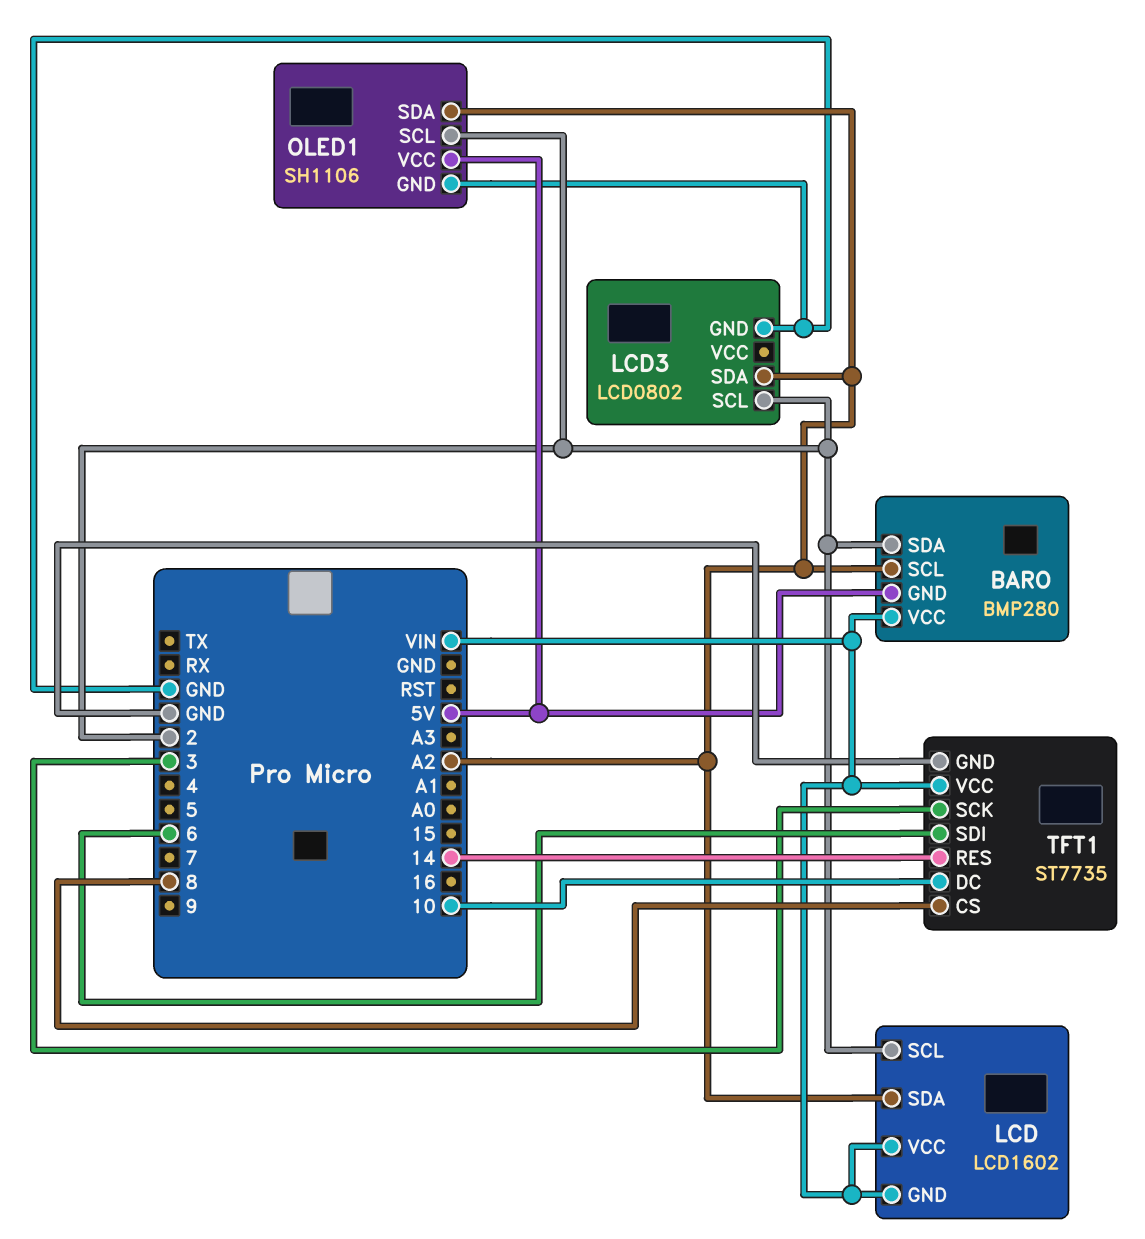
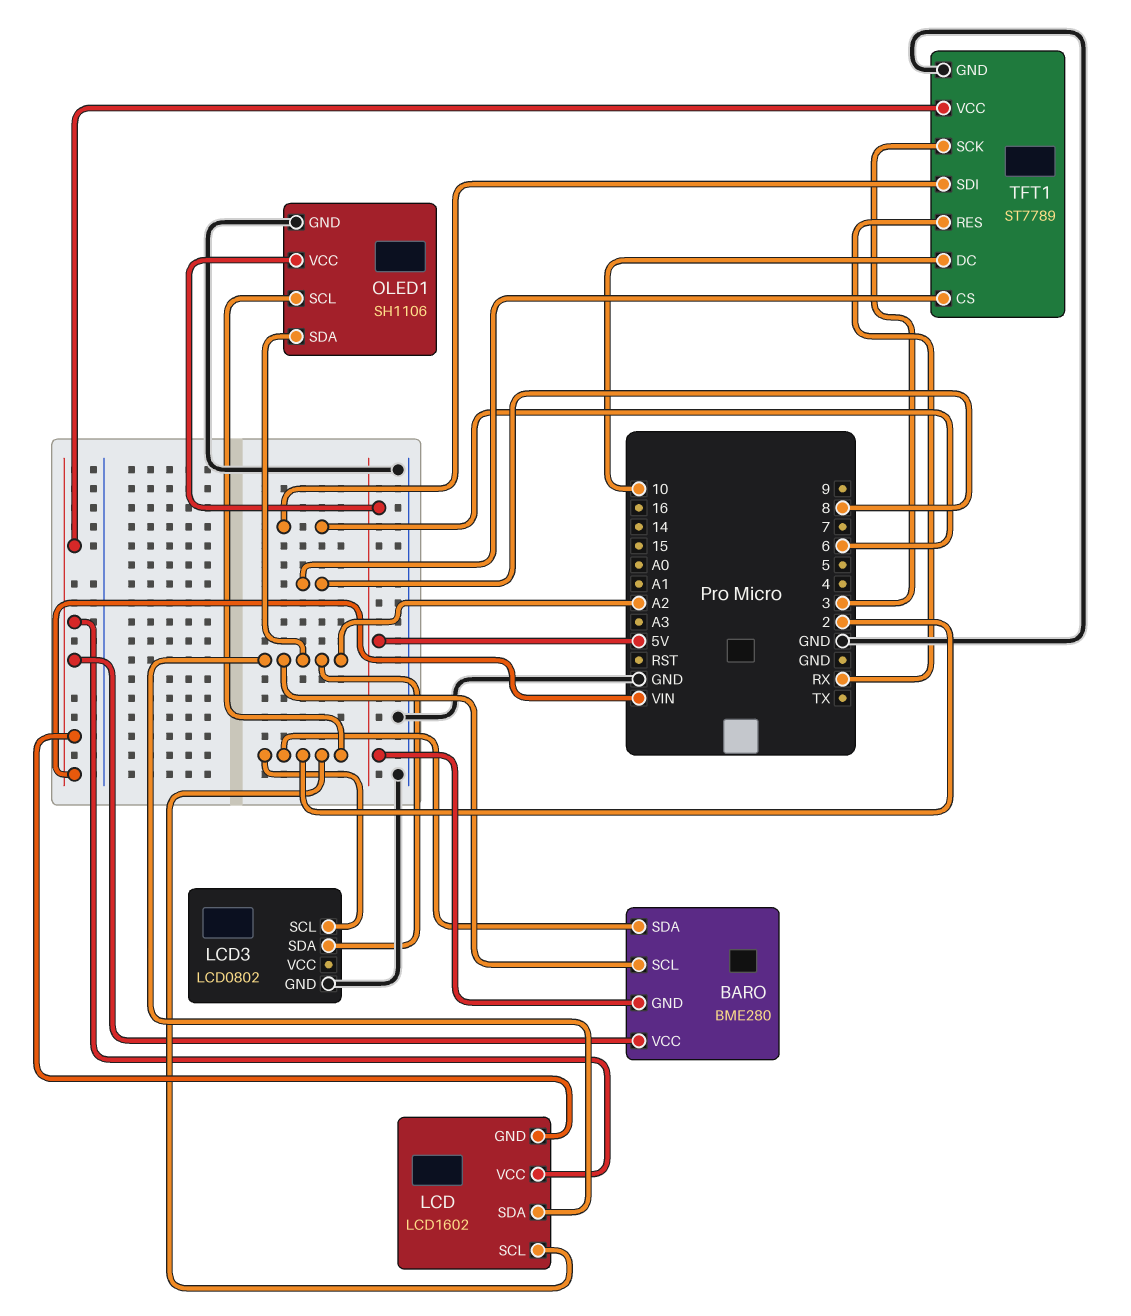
BARO: BMP280 -> BME280
TFT1: ST7735 -> ST7789
TFT1 pin RES: 14 -> RX

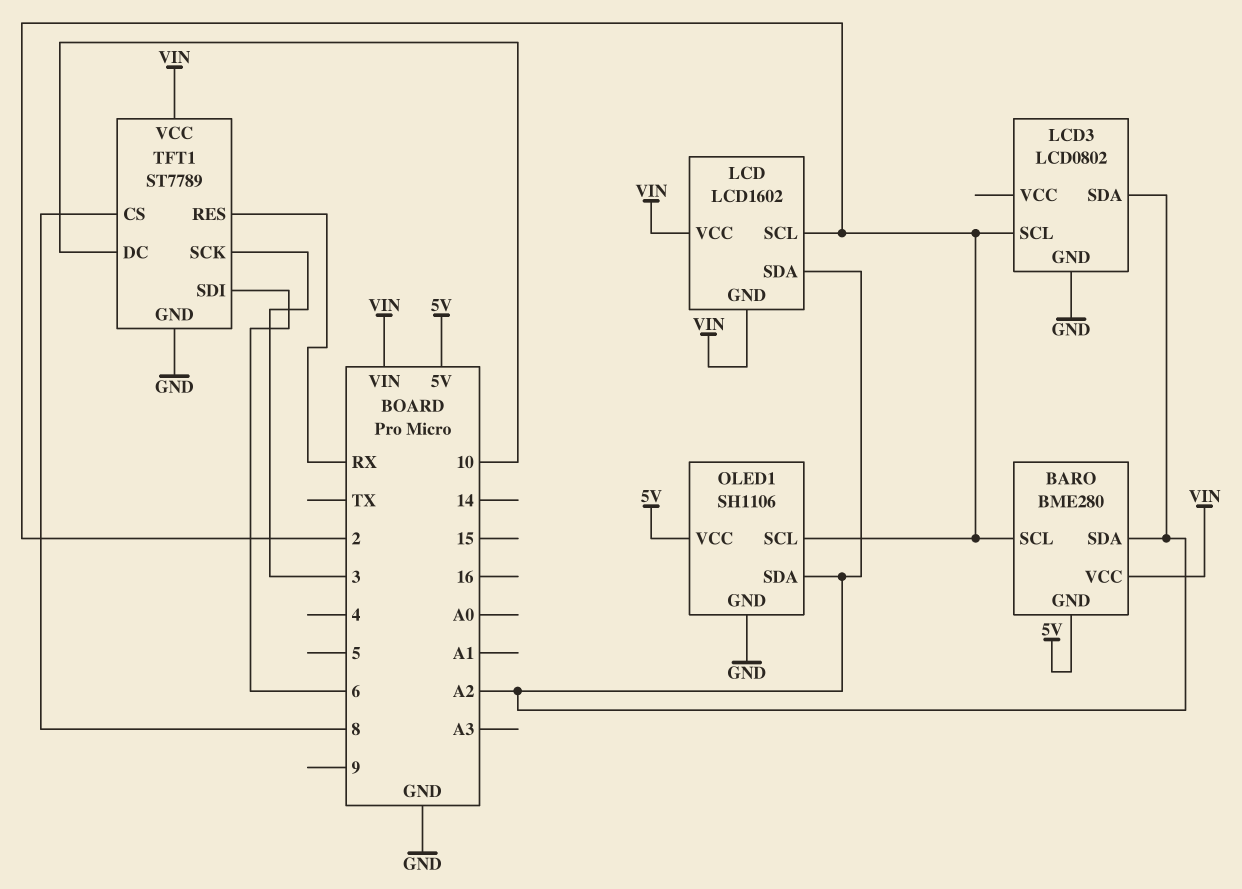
BARO pin SCL: A2 -> 2
BARO pin SDA: 2 -> A2

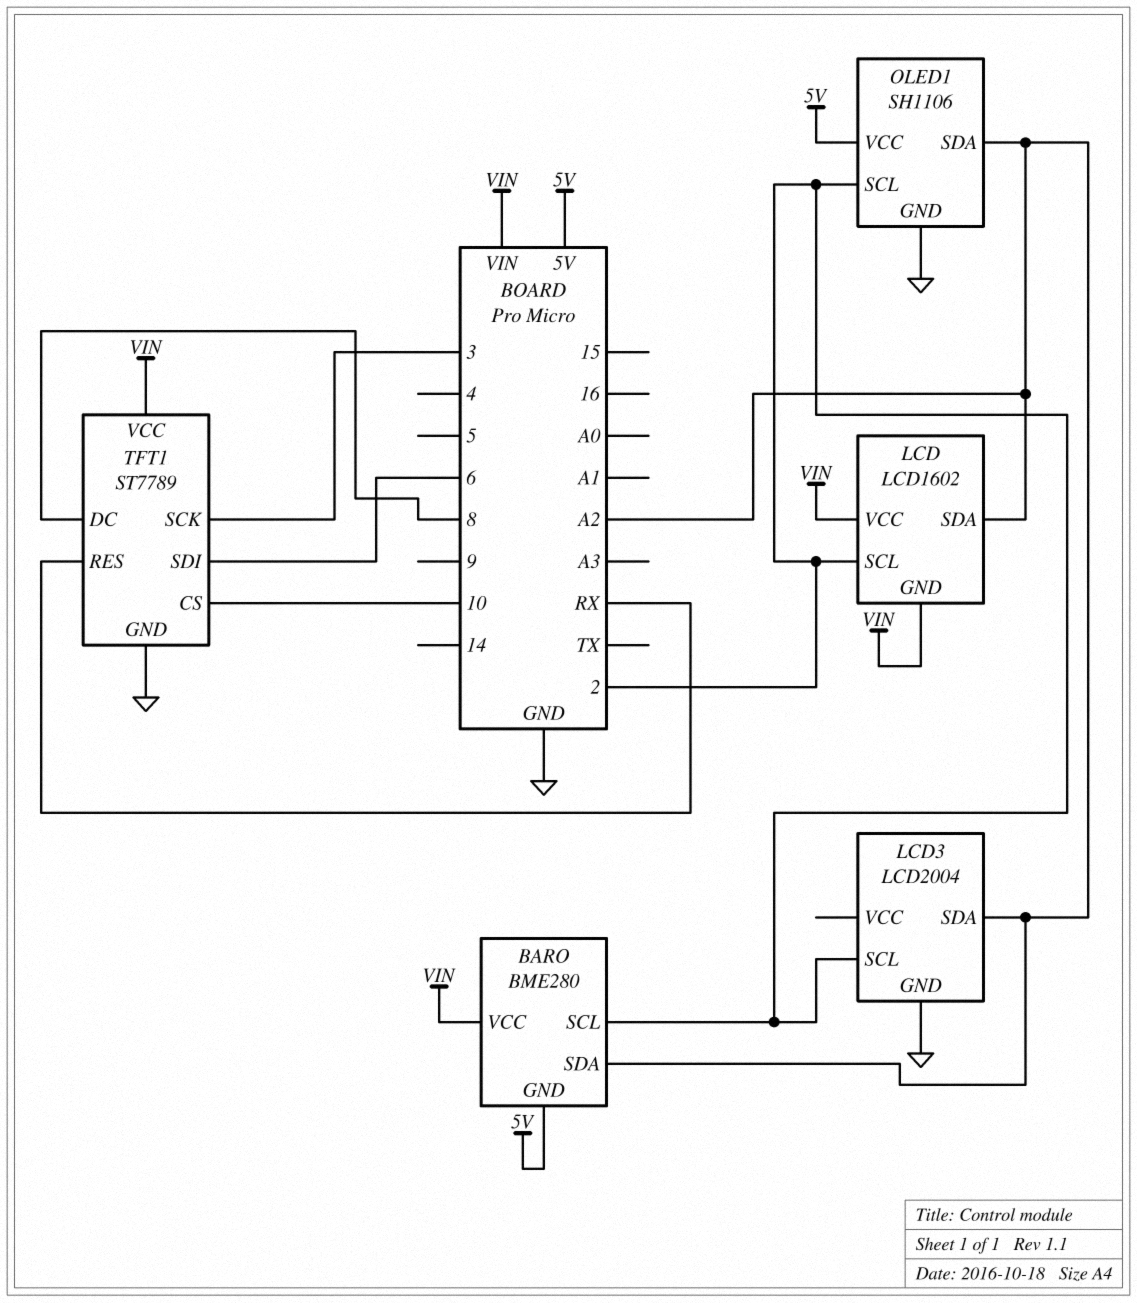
LCD3: LCD0802 -> LCD2004
TFT1 pin CS: 8 -> 10
TFT1 pin DC: 10 -> 8

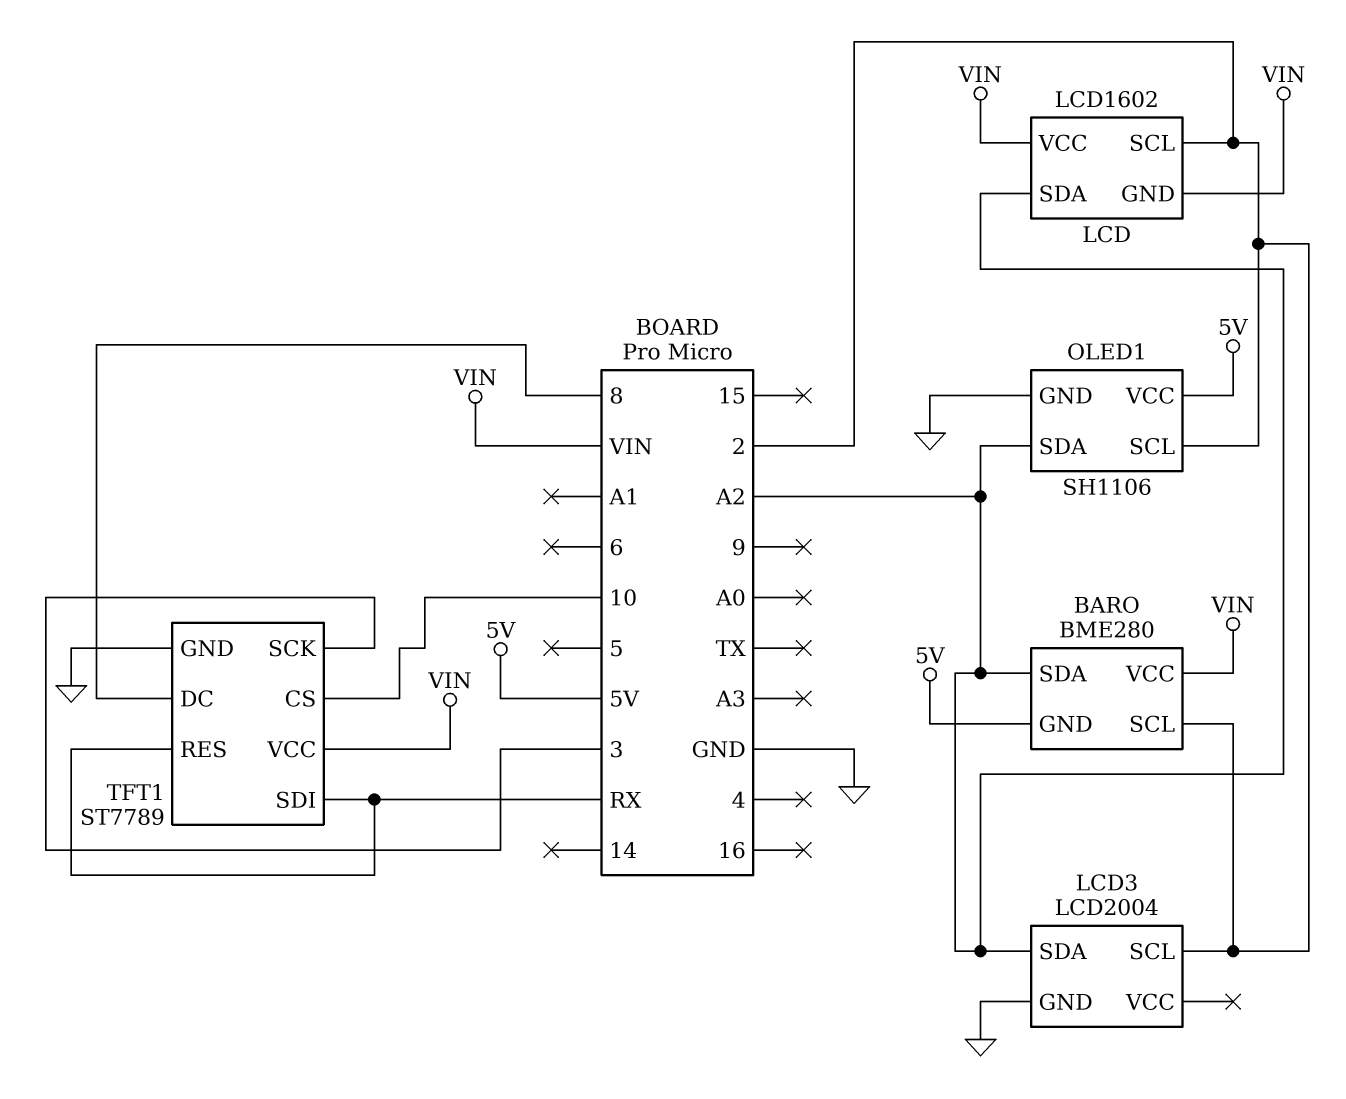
TFT1 pin SDI: 6 -> RX

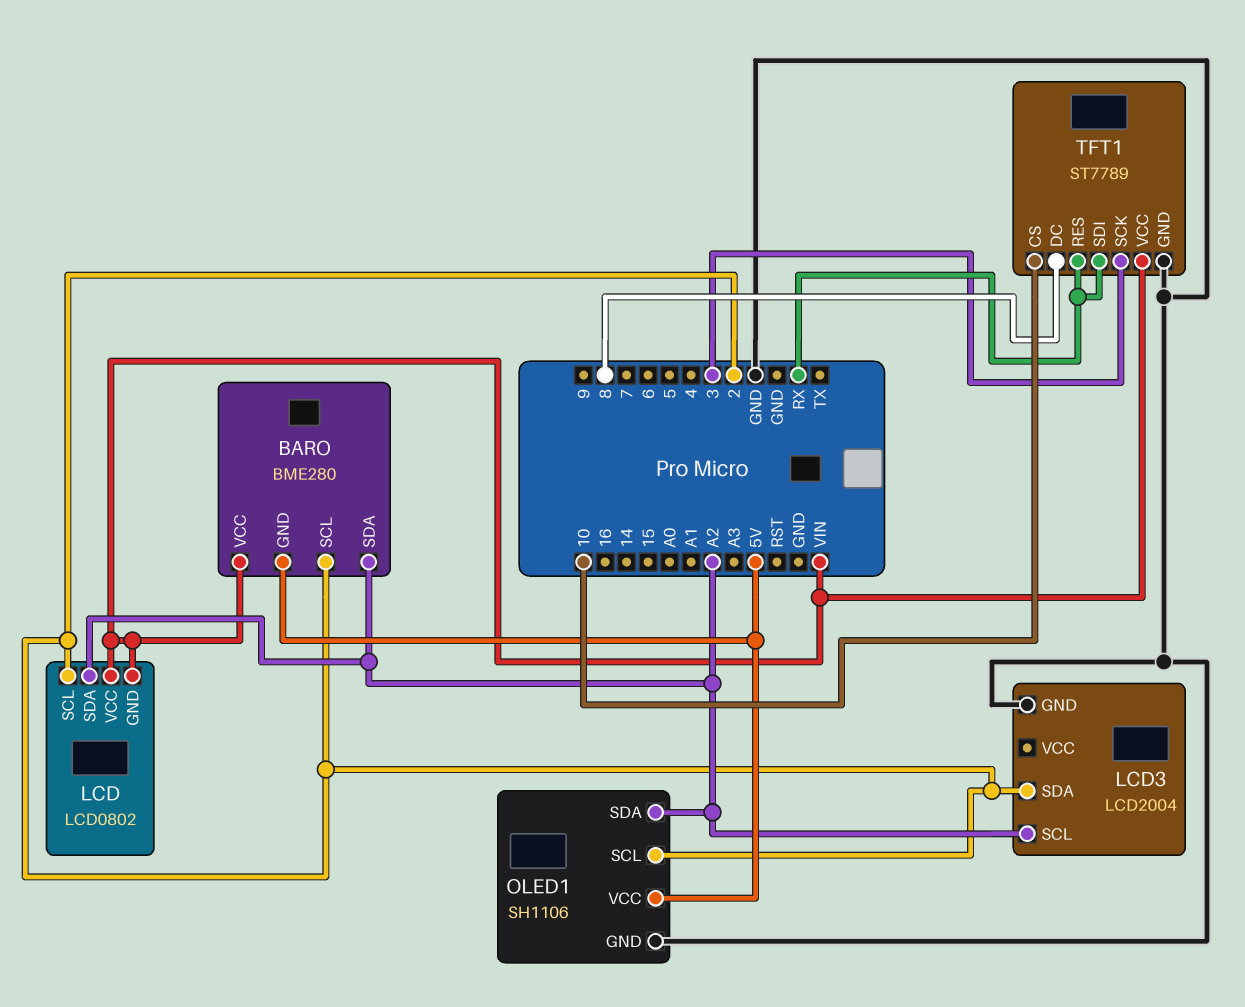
LCD: LCD1602 -> LCD0802
LCD3 pin SCL: 2 -> A2
LCD3 pin SDA: A2 -> 2

